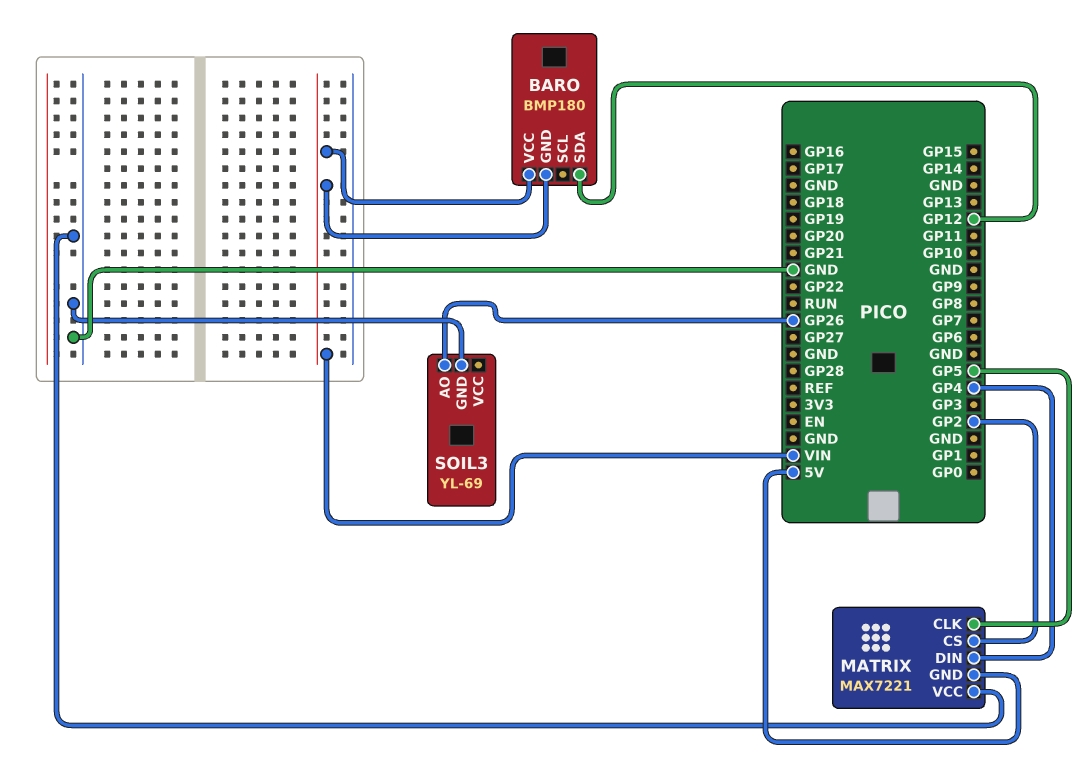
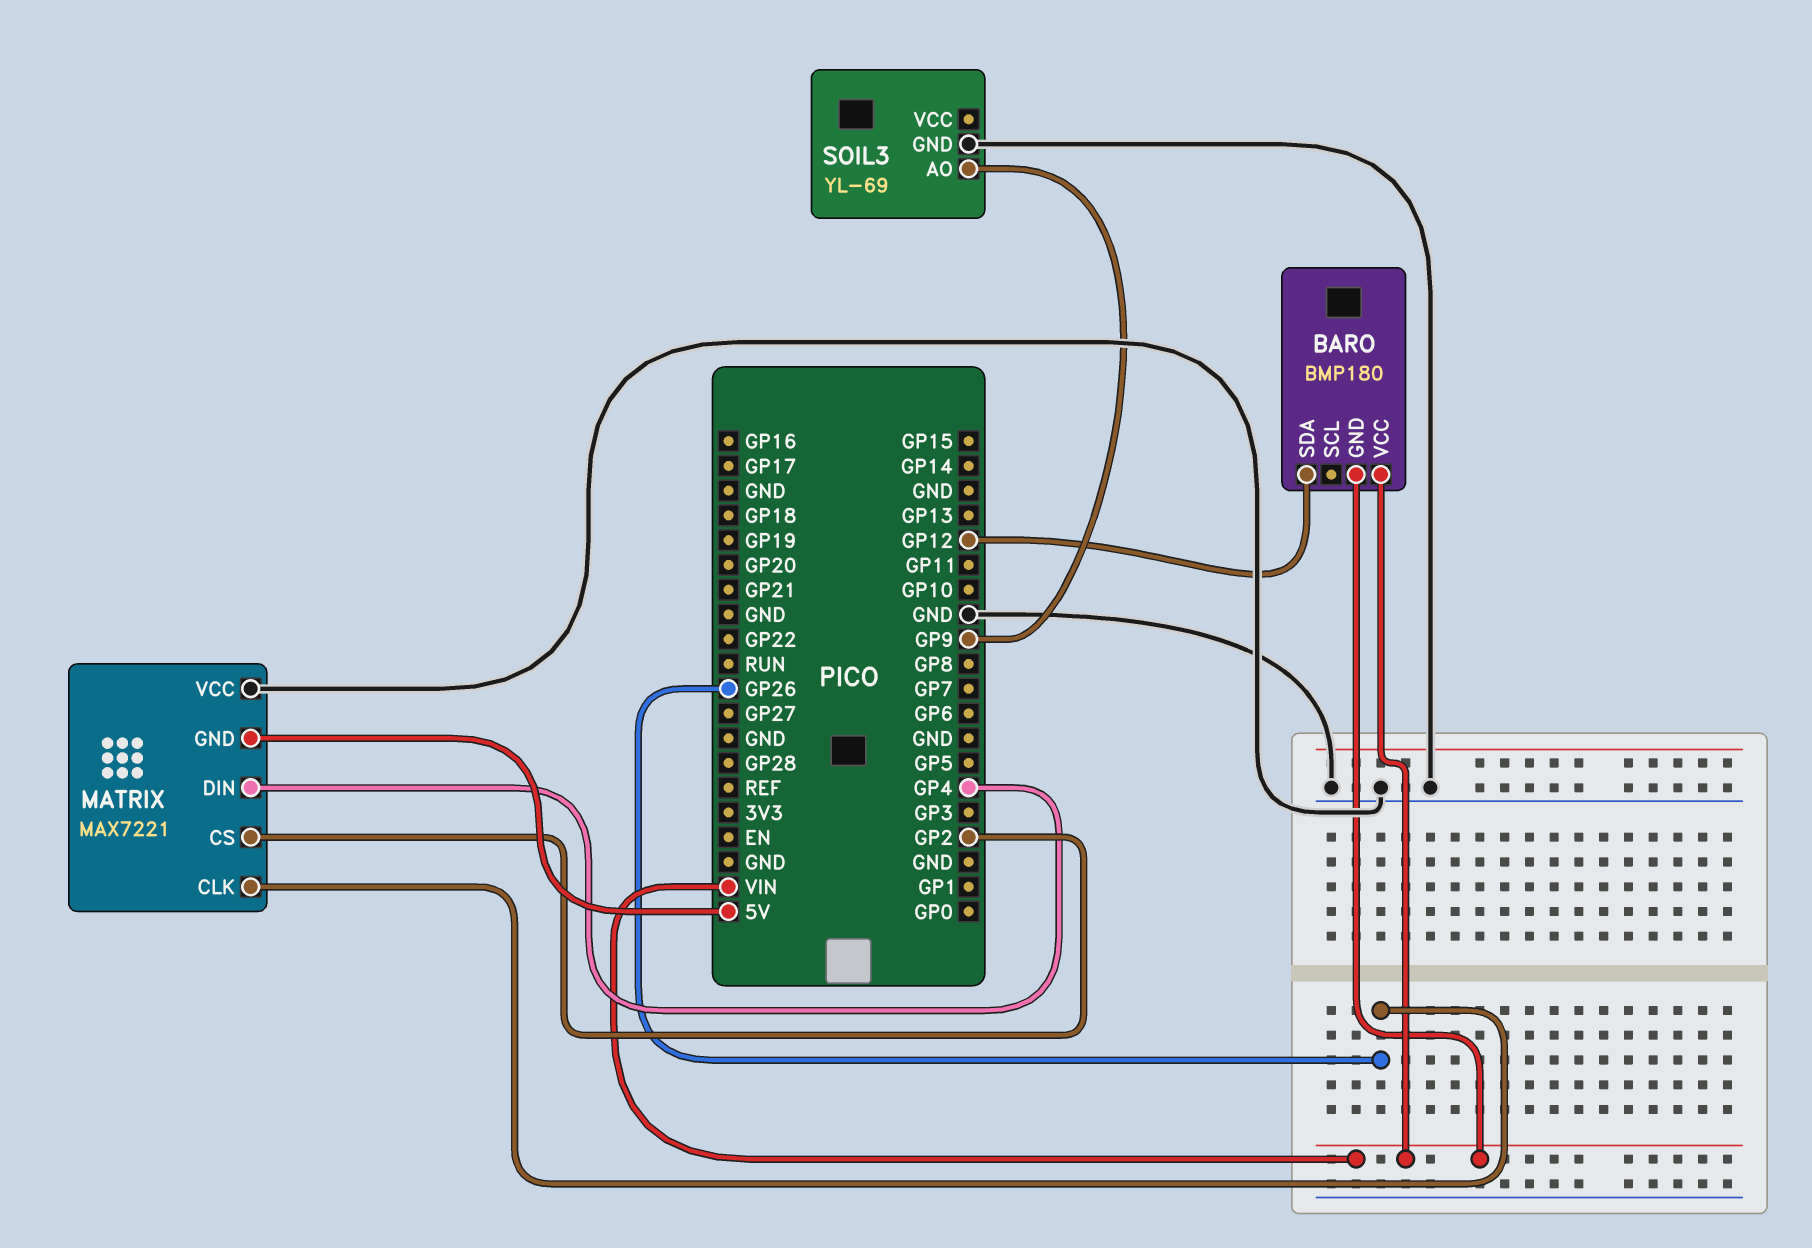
MATRIX pin CLK: GP5 -> GP26
SOIL3 pin AO: GP26 -> GP9

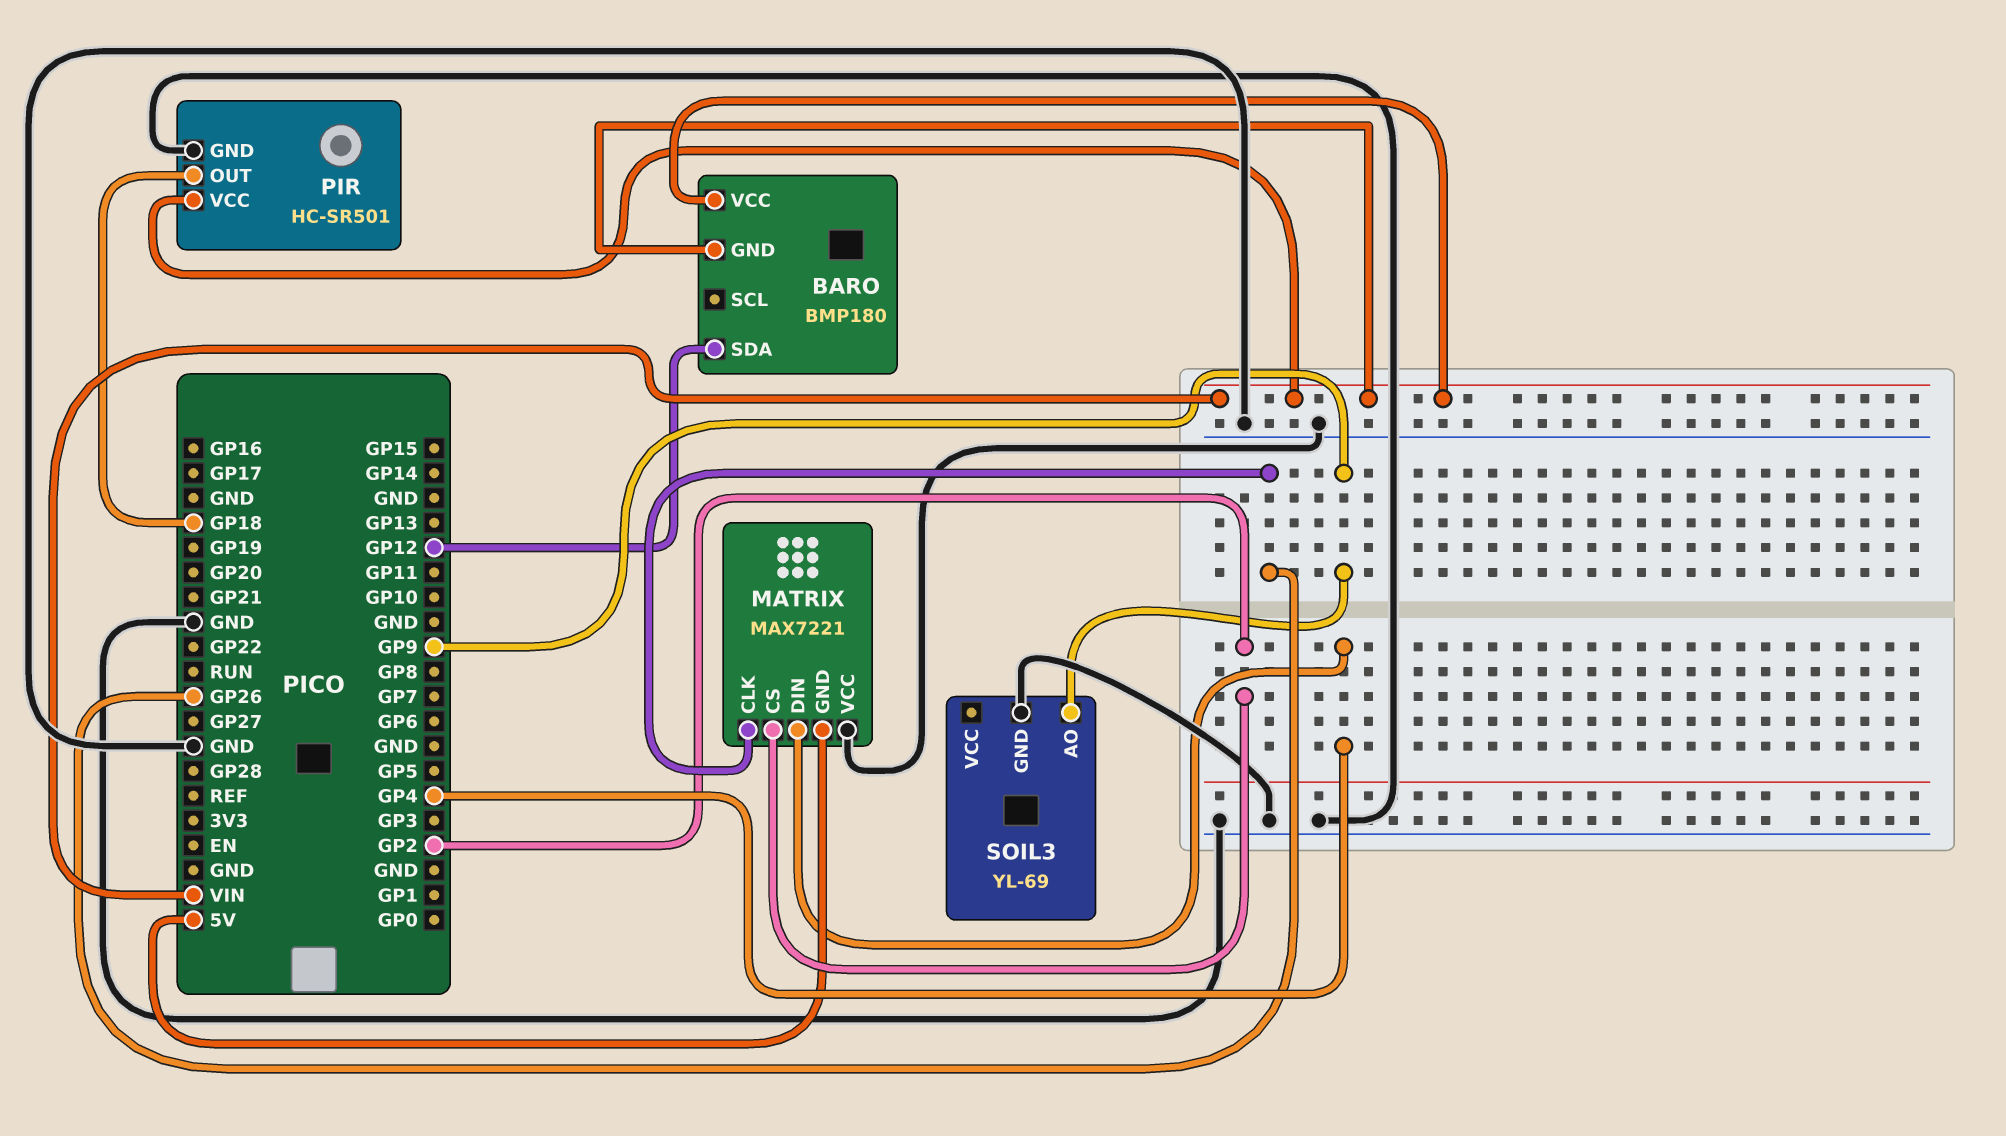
PIR: none -> HC-SR501
PIR pin GND: none -> GND
PIR pin OUT: none -> GP18
PIR pin VCC: none -> VIN

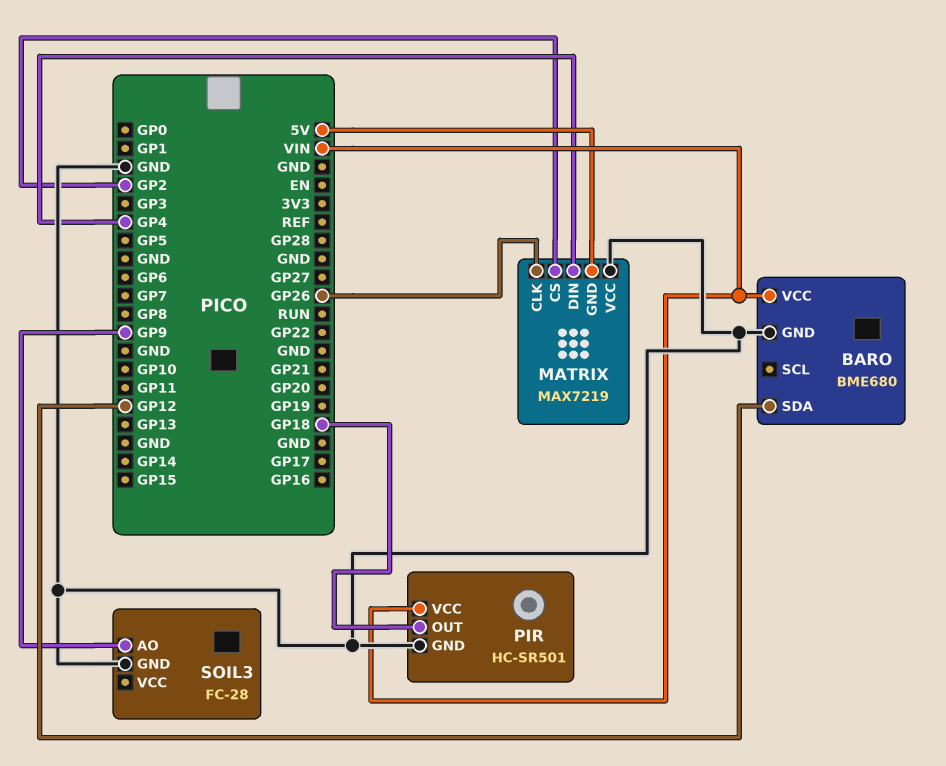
BARO: BMP180 -> BME680
BARO pin GND: VIN -> GND
MATRIX: MAX7221 -> MAX7219
SOIL3: YL-69 -> FC-28

